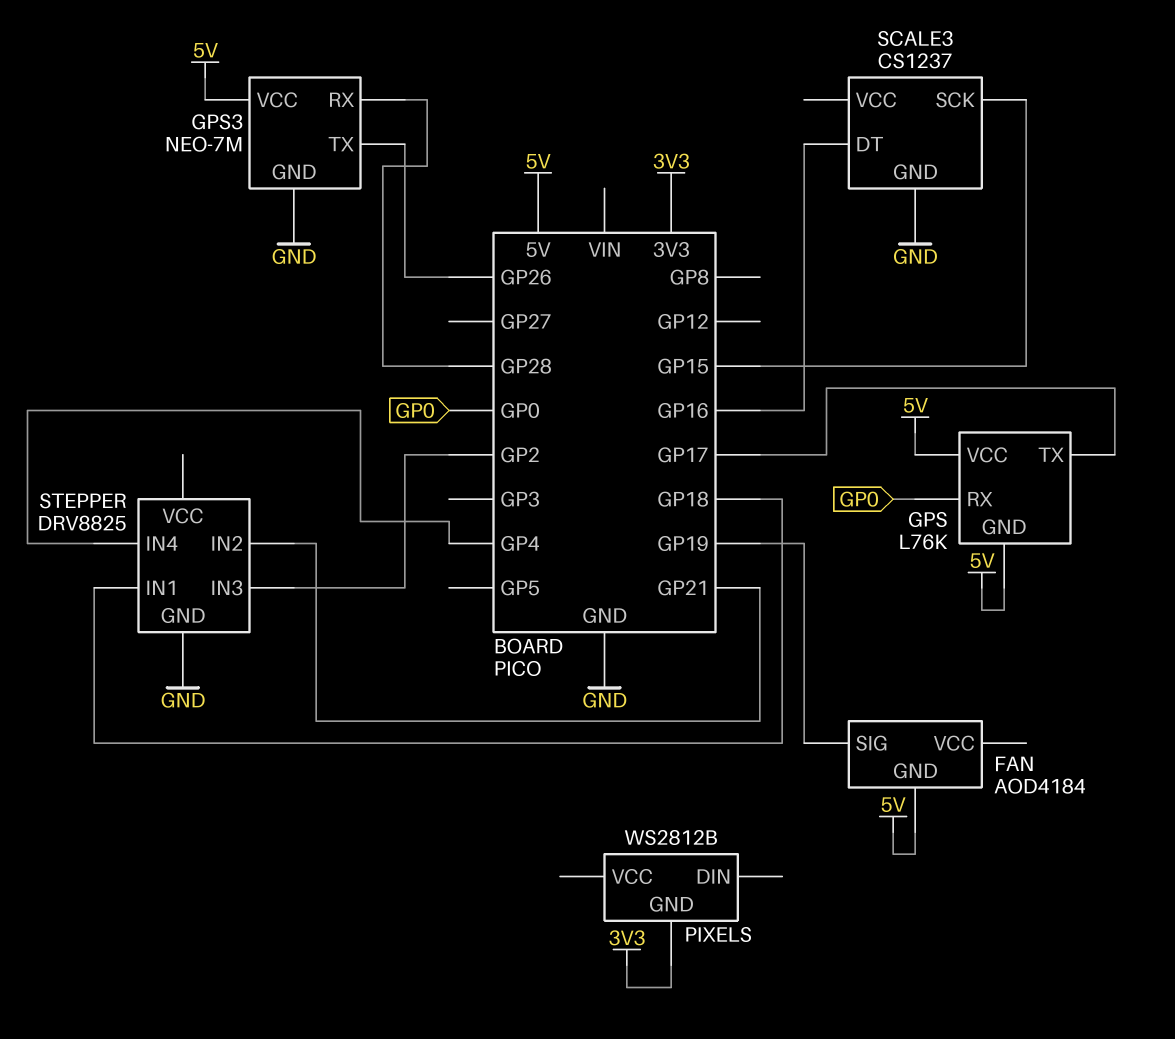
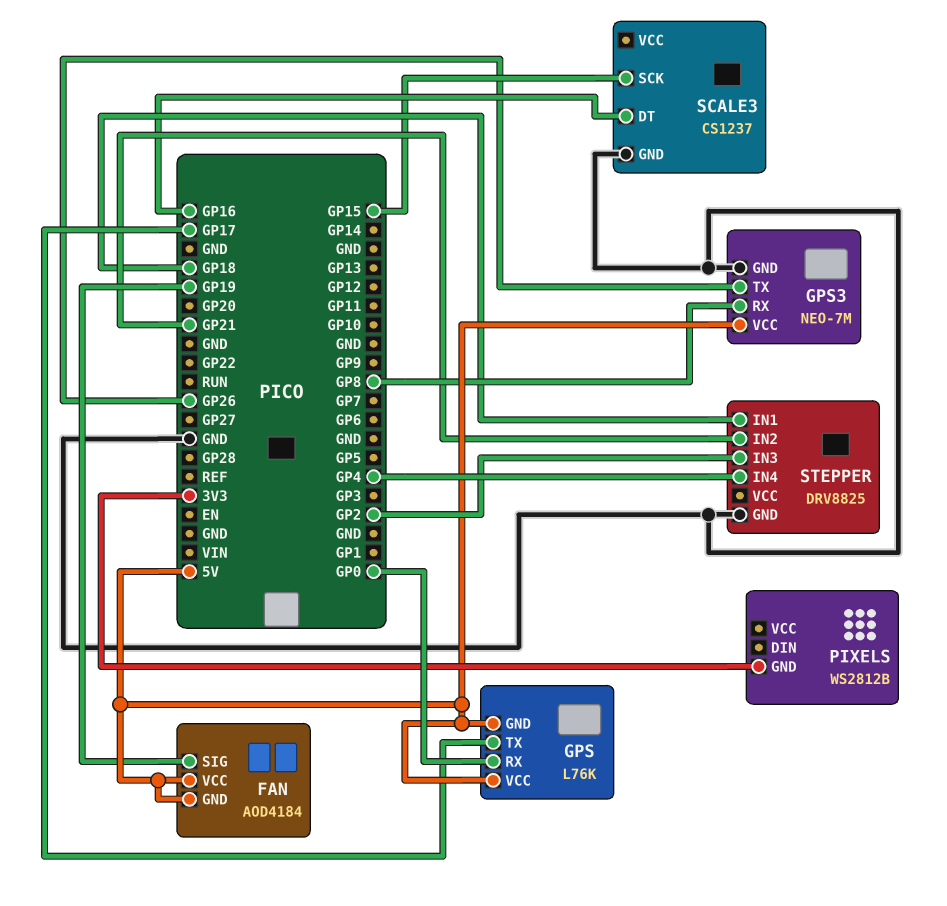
FAN pin VCC: none -> 5V
GPS3 pin RX: GP28 -> GP8

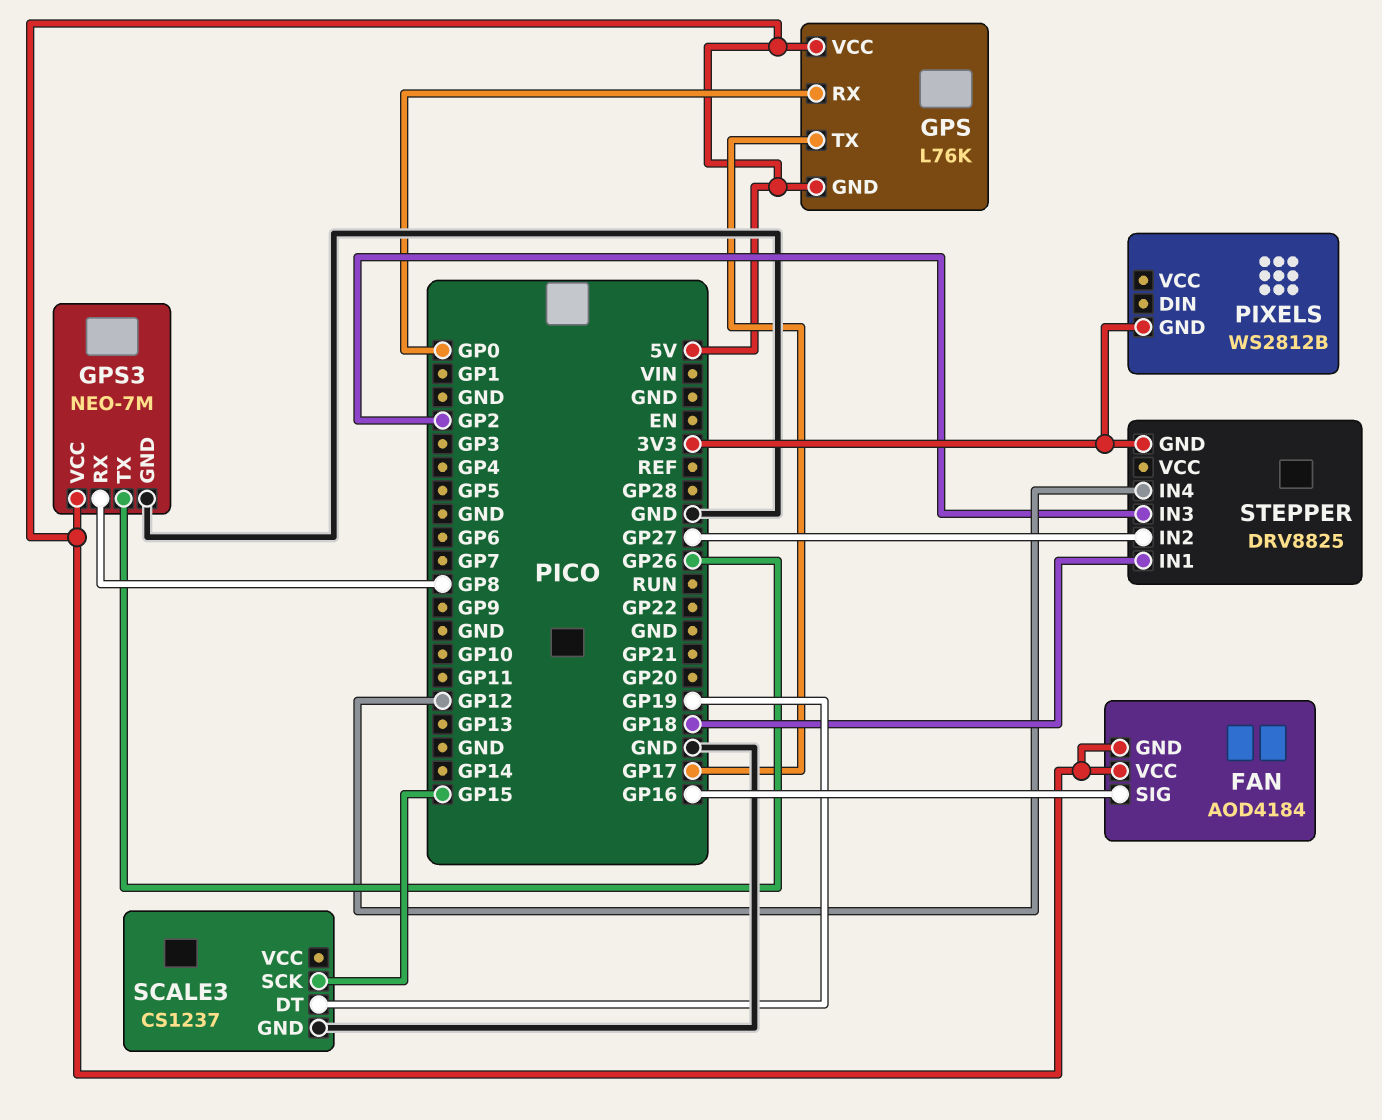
FAN pin SIG: GP19 -> GP16
SCALE3 pin DT: GP16 -> GP19
STEPPER pin GND: GND -> 3V3
STEPPER pin IN2: GP21 -> GP27
STEPPER pin IN4: GP4 -> GP12

